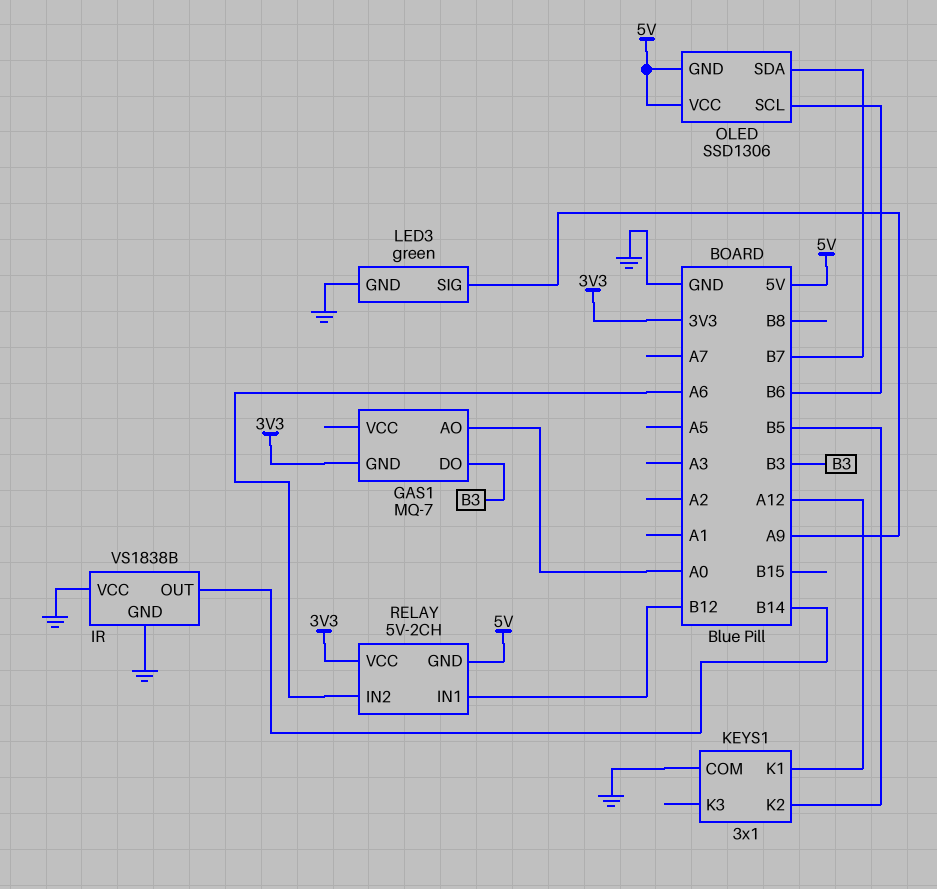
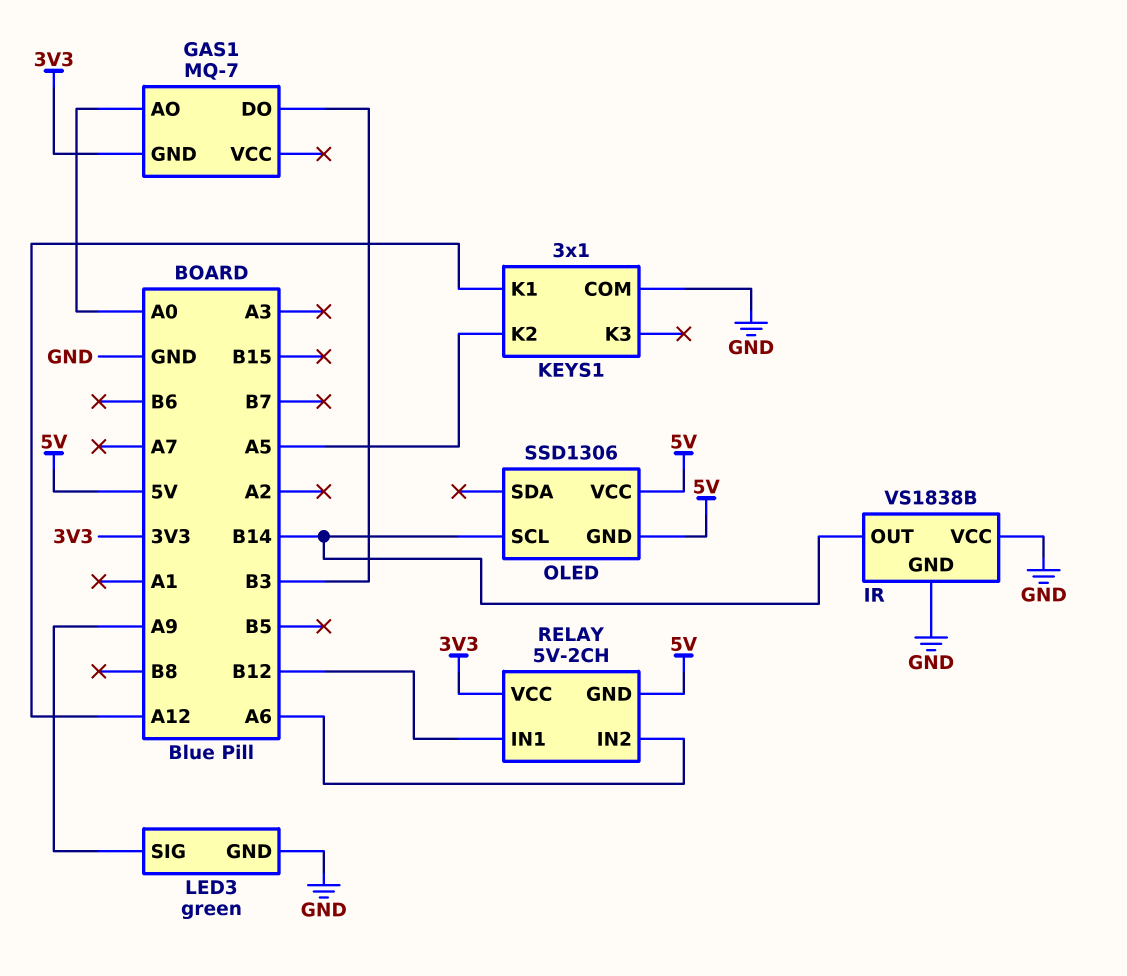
KEYS1 pin K2: B5 -> A5
OLED pin SCL: B6 -> B14
OLED pin SDA: B7 -> none

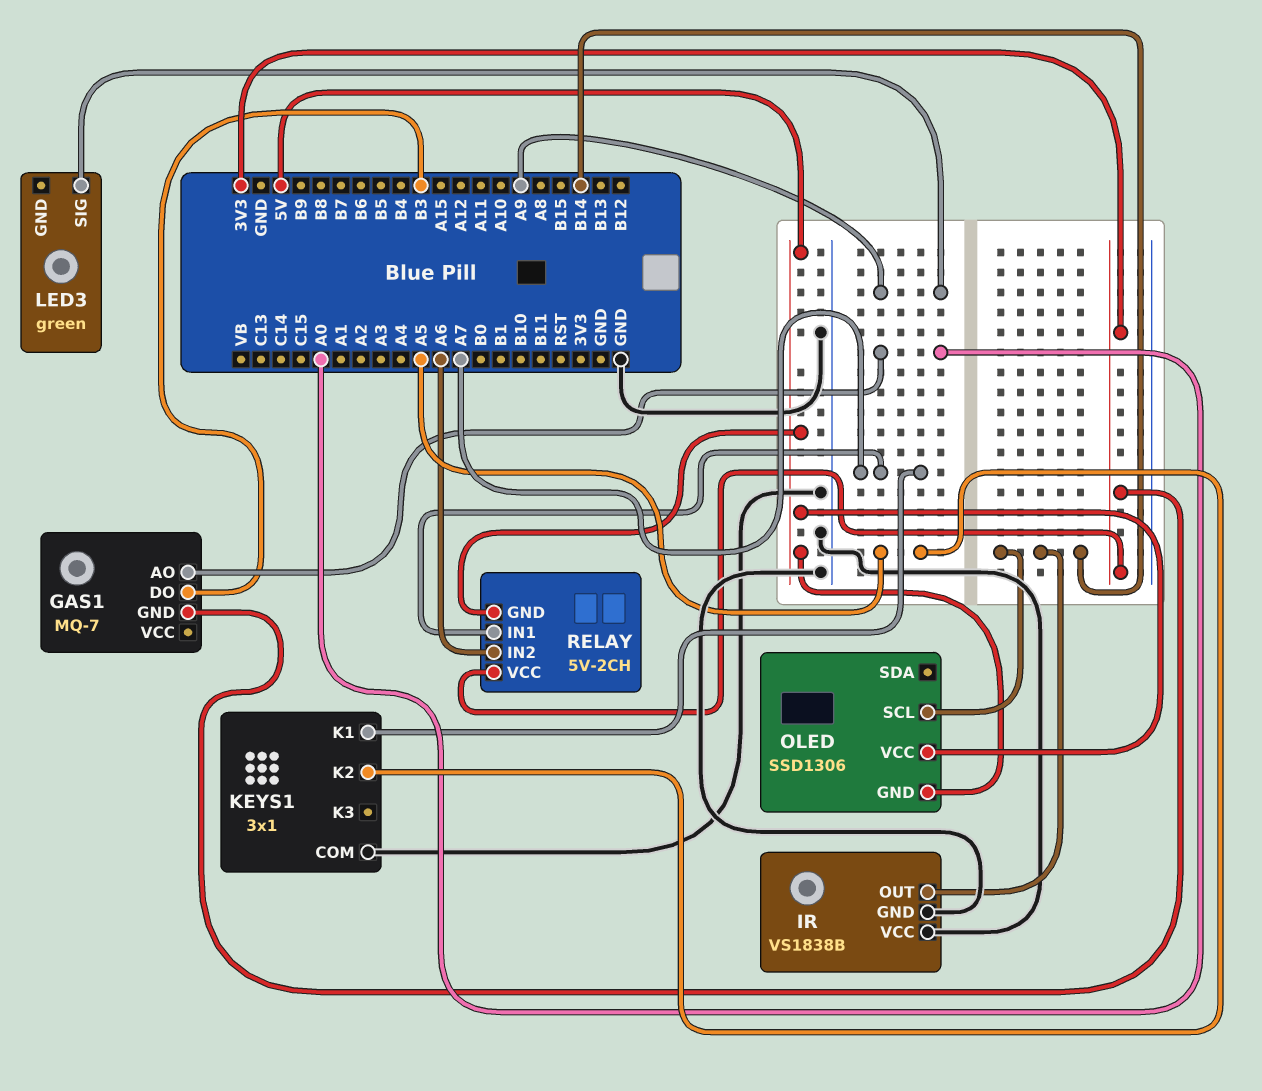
KEYS1 pin K1: A12 -> A7
LED3 pin GND: GND -> none
RELAY pin IN1: B12 -> A7

